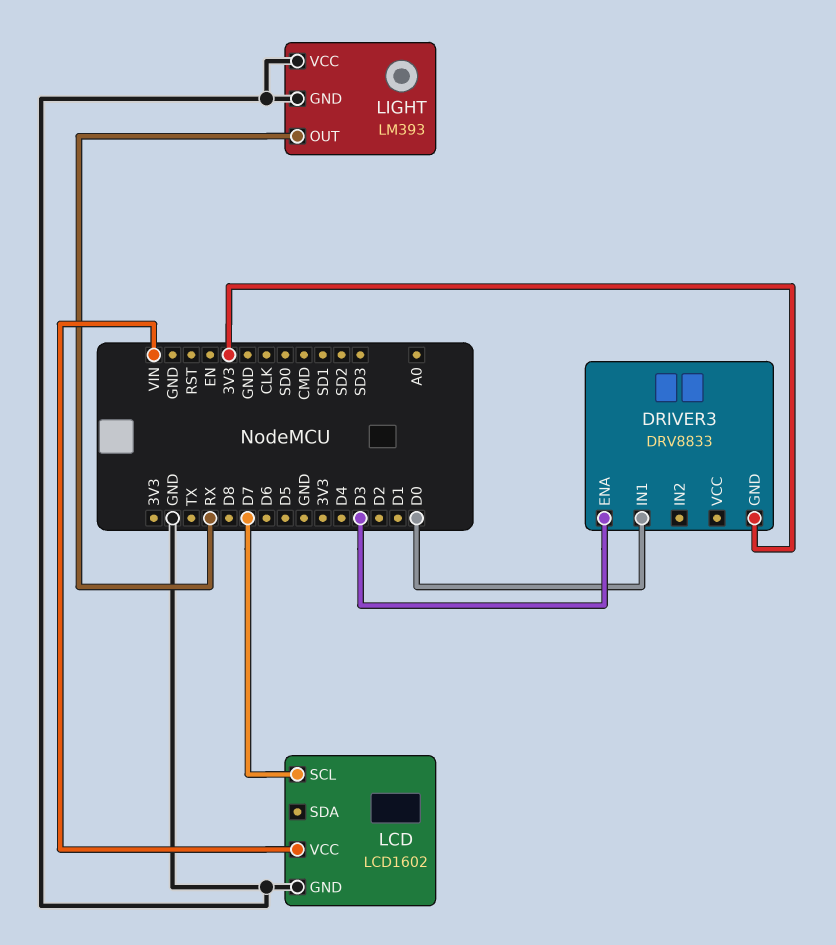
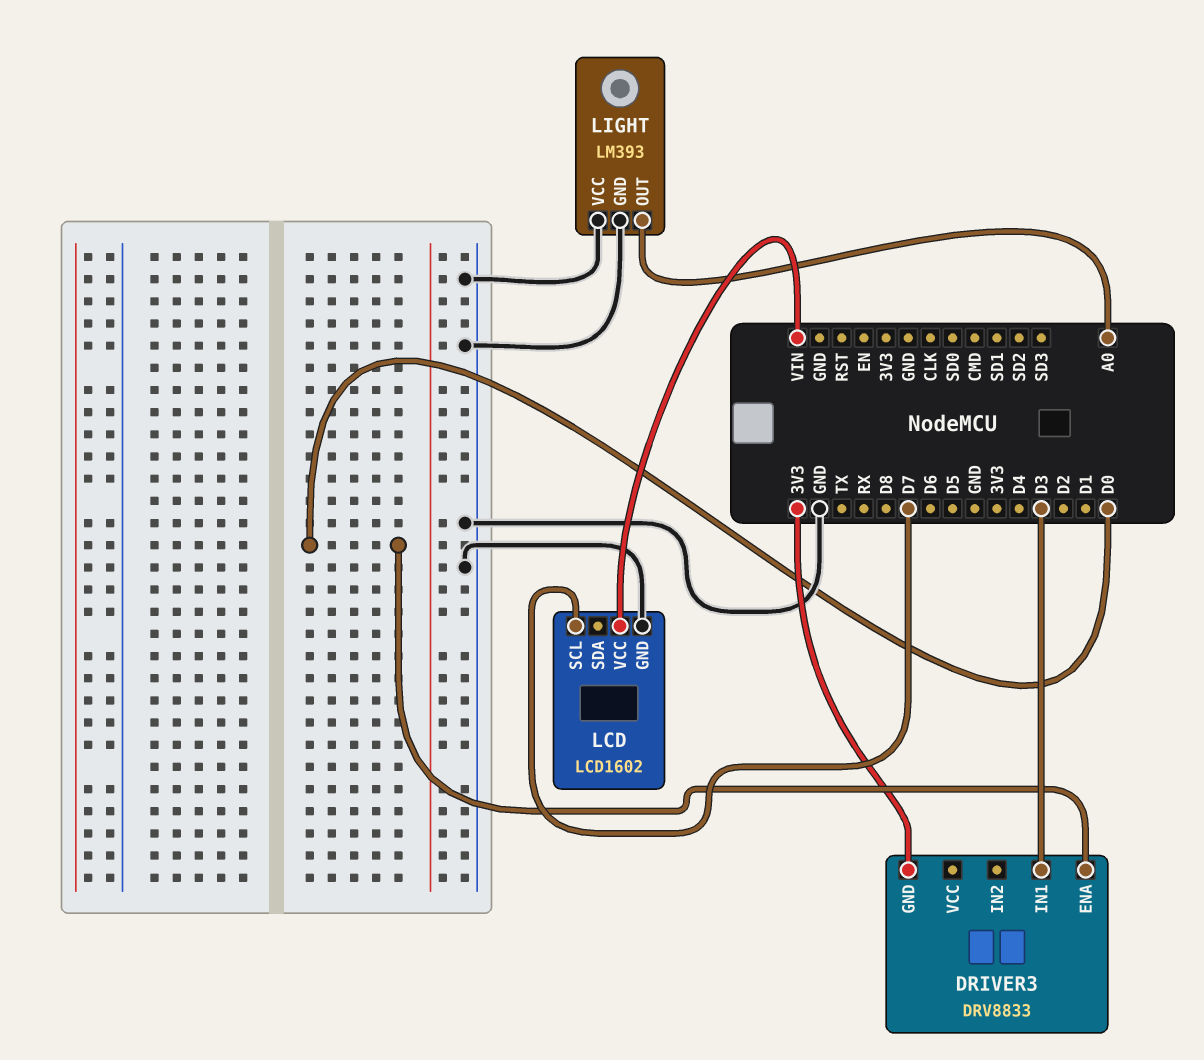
DRIVER3 pin ENA: D3 -> D0
DRIVER3 pin IN1: D0 -> D3
LIGHT pin OUT: RX -> A0

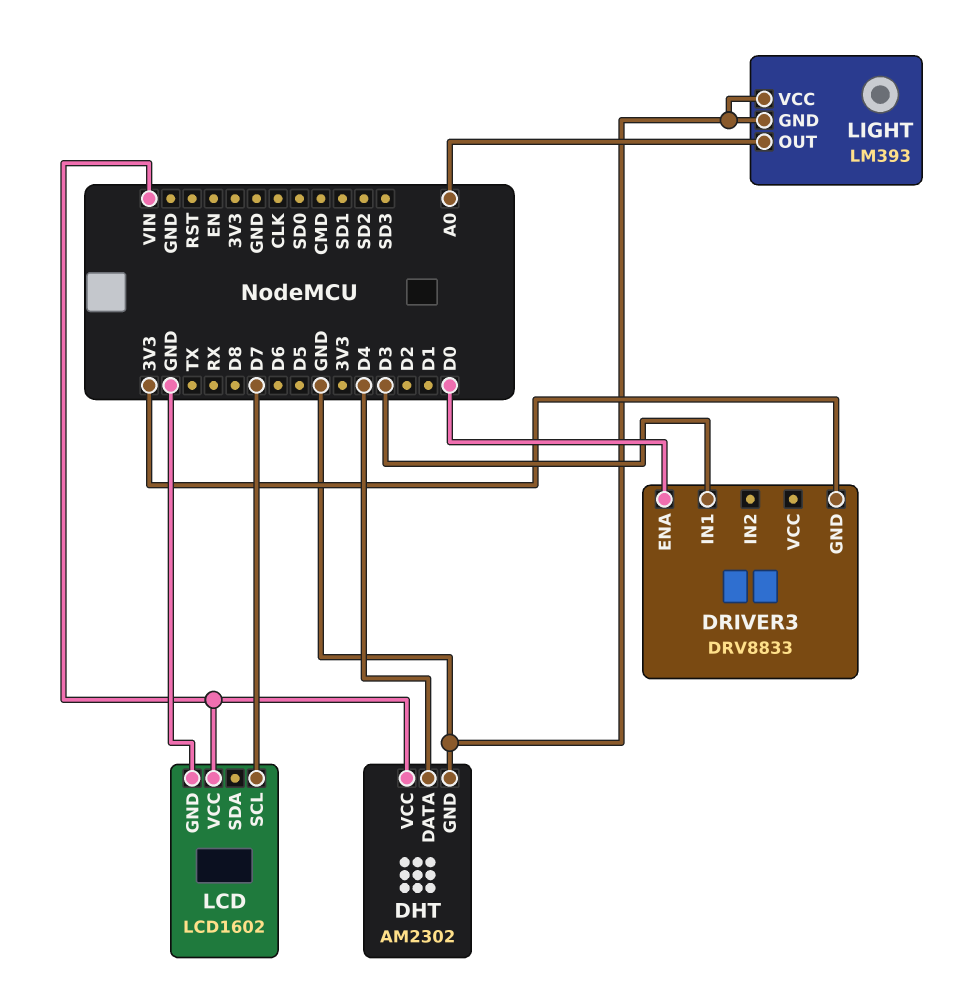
DHT: none -> AM2302
DHT pin DATA: none -> D4
DHT pin GND: none -> GND
DHT pin VCC: none -> VIN

